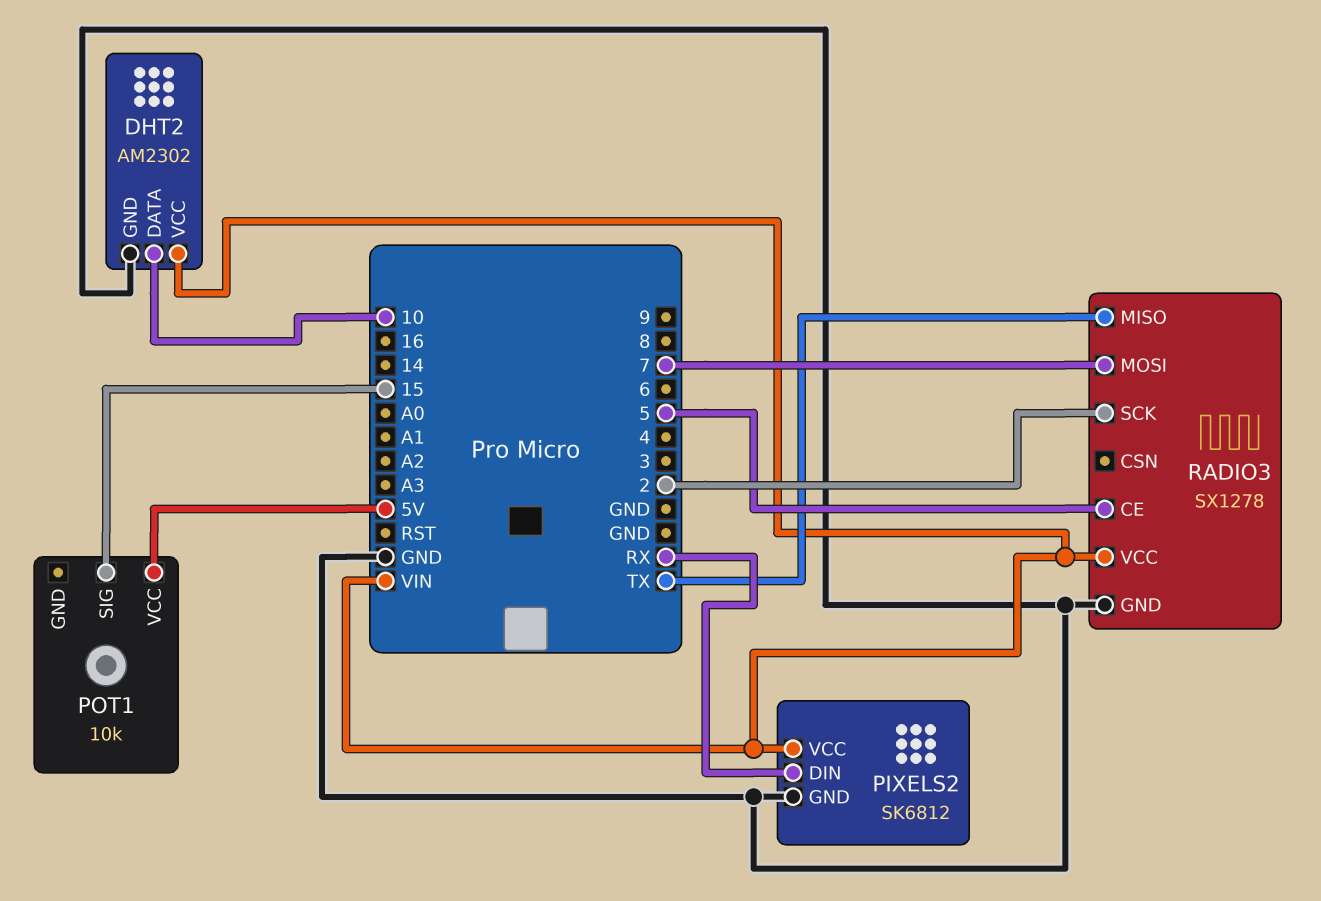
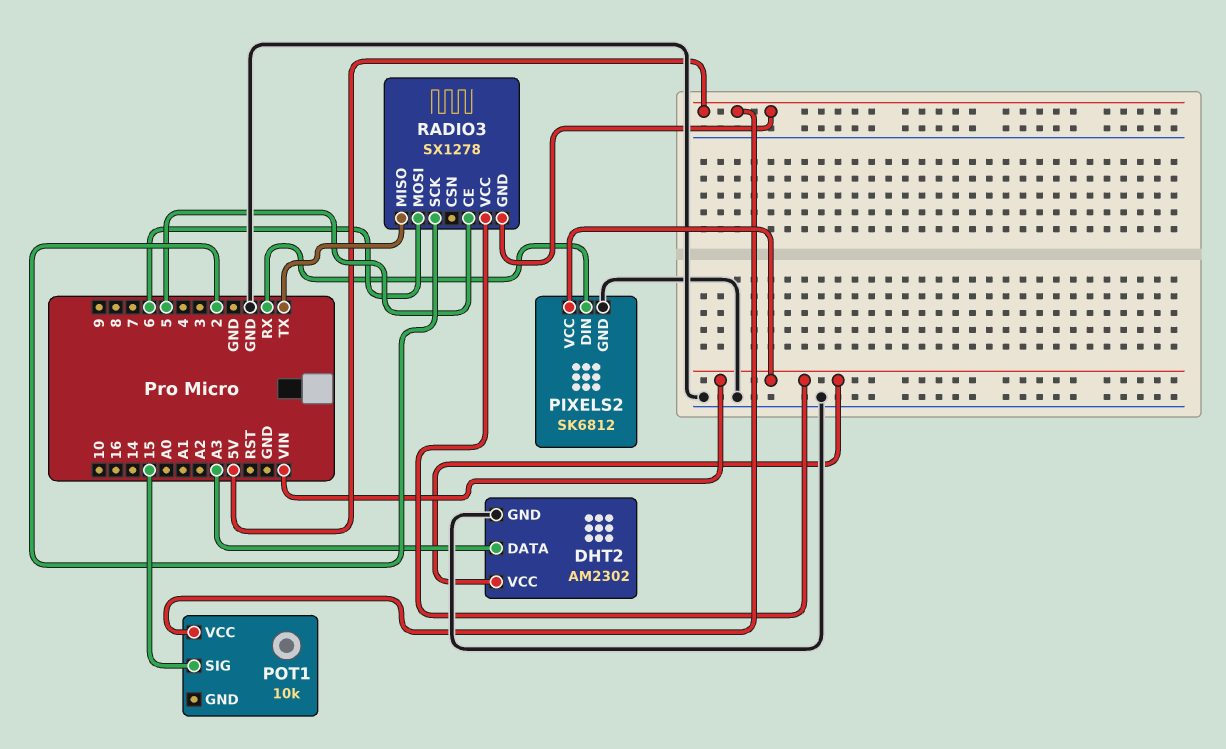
DHT2 pin DATA: 10 -> A3
RADIO3 pin GND: GND -> 5V
RADIO3 pin MOSI: 7 -> 6

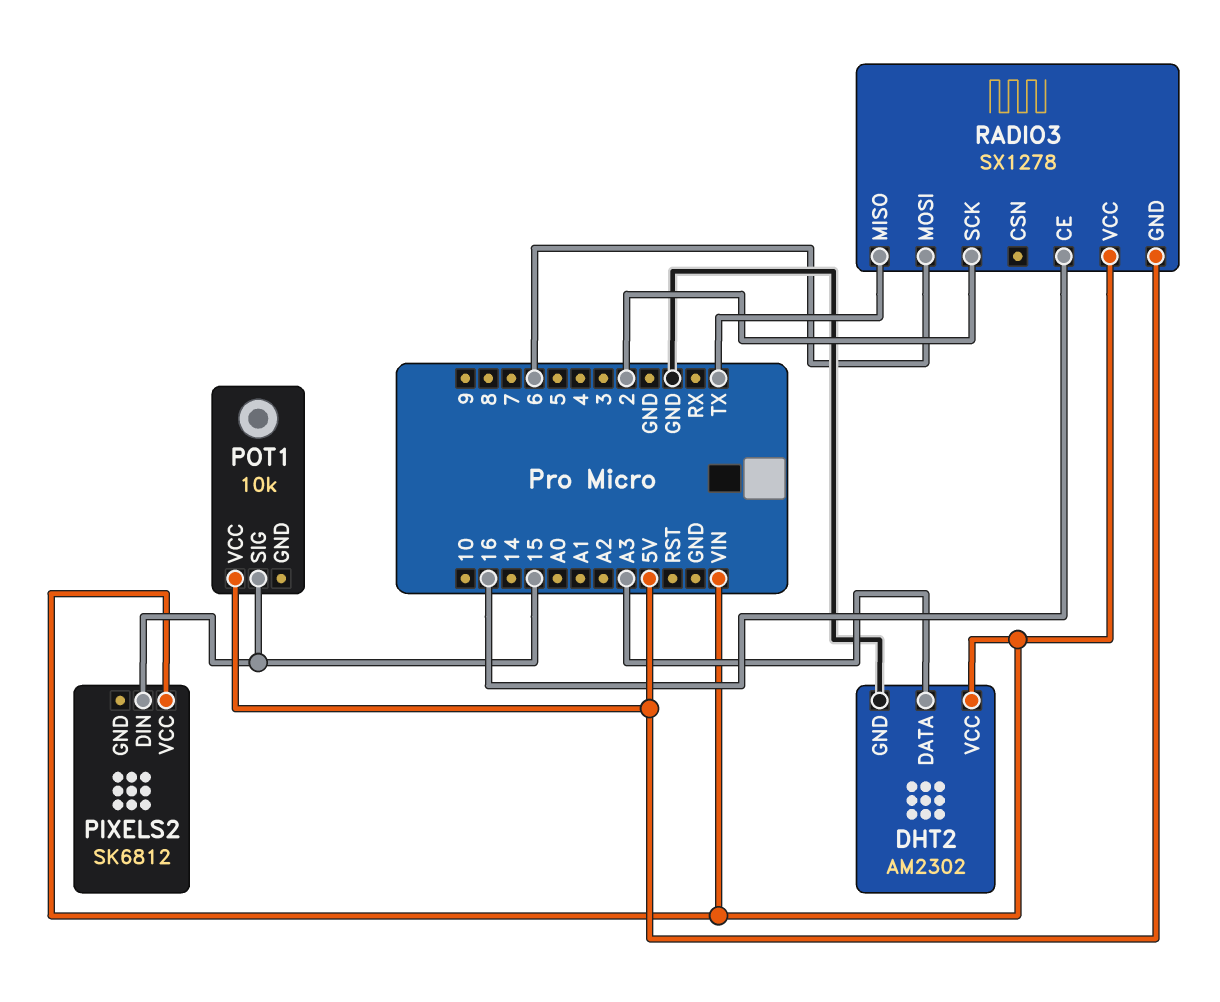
PIXELS2 pin DIN: RX -> 15
PIXELS2 pin GND: GND -> none
RADIO3 pin CE: 5 -> 16

